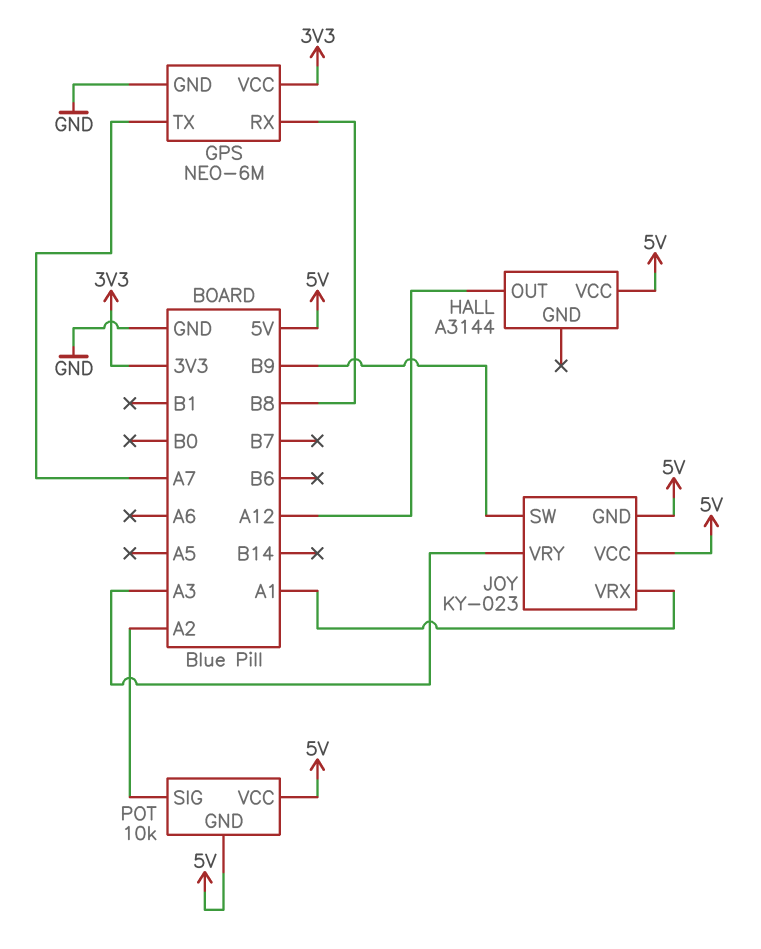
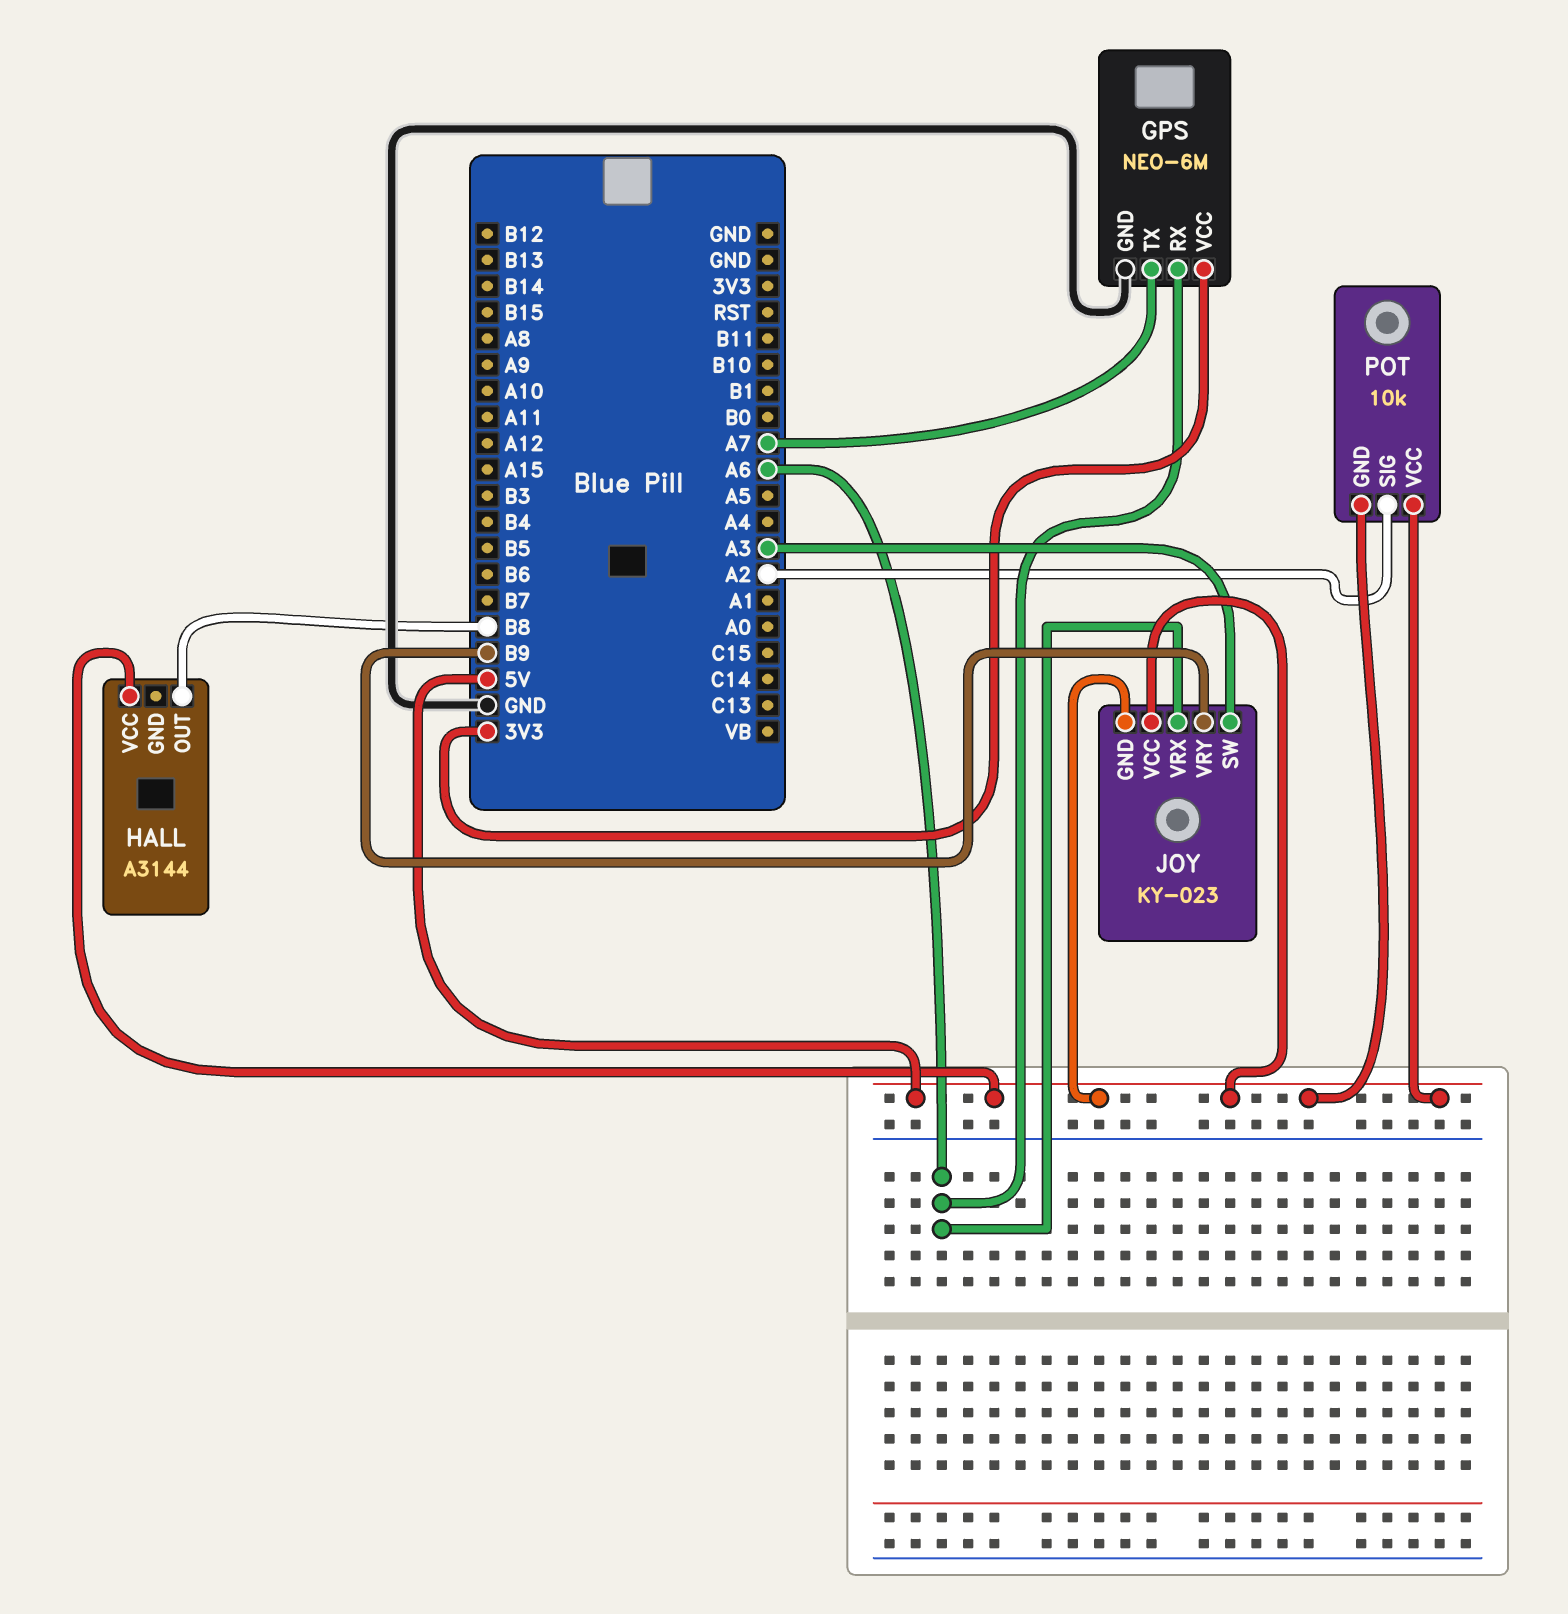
GPS pin RX: B8 -> A6
HALL pin OUT: A12 -> B8
JOY pin SW: B9 -> A3
JOY pin VRX: A1 -> A6
JOY pin VRY: A3 -> B9

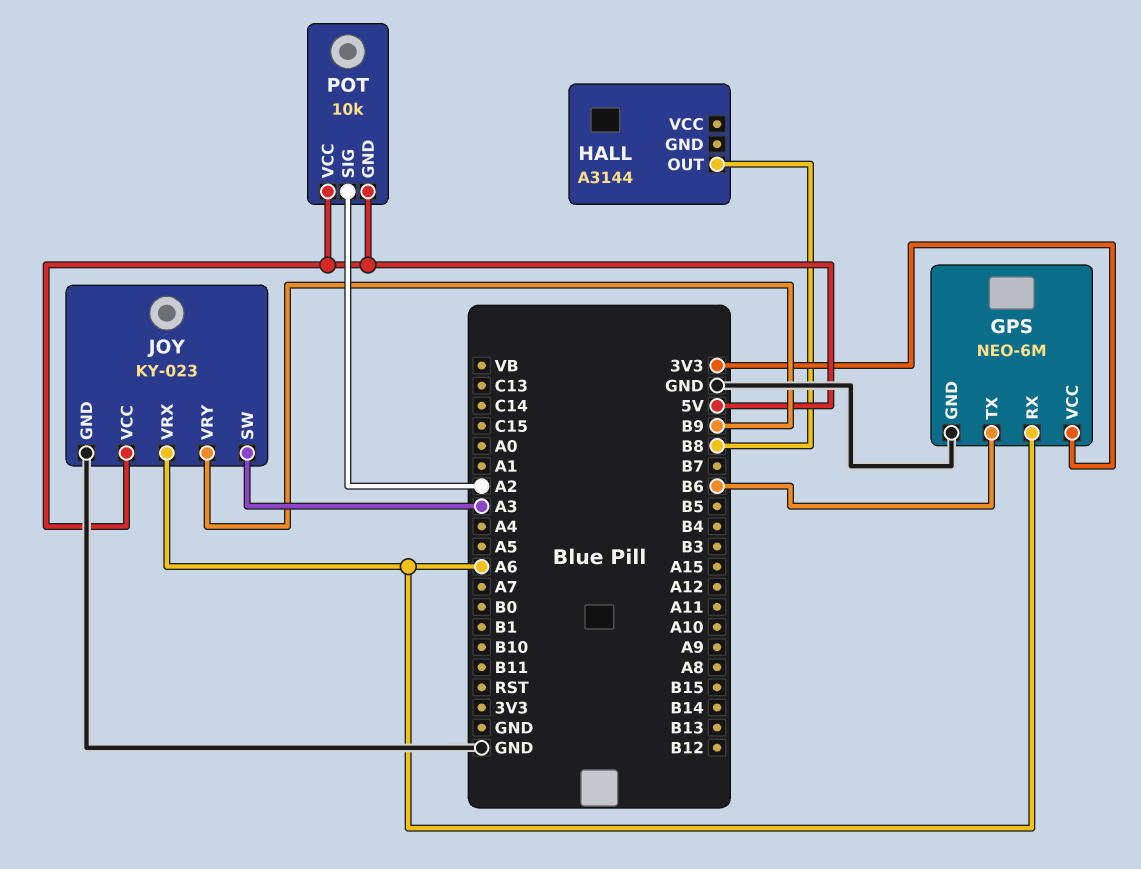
GPS pin TX: A7 -> B6
HALL pin VCC: 5V -> none
JOY pin GND: 5V -> GND

